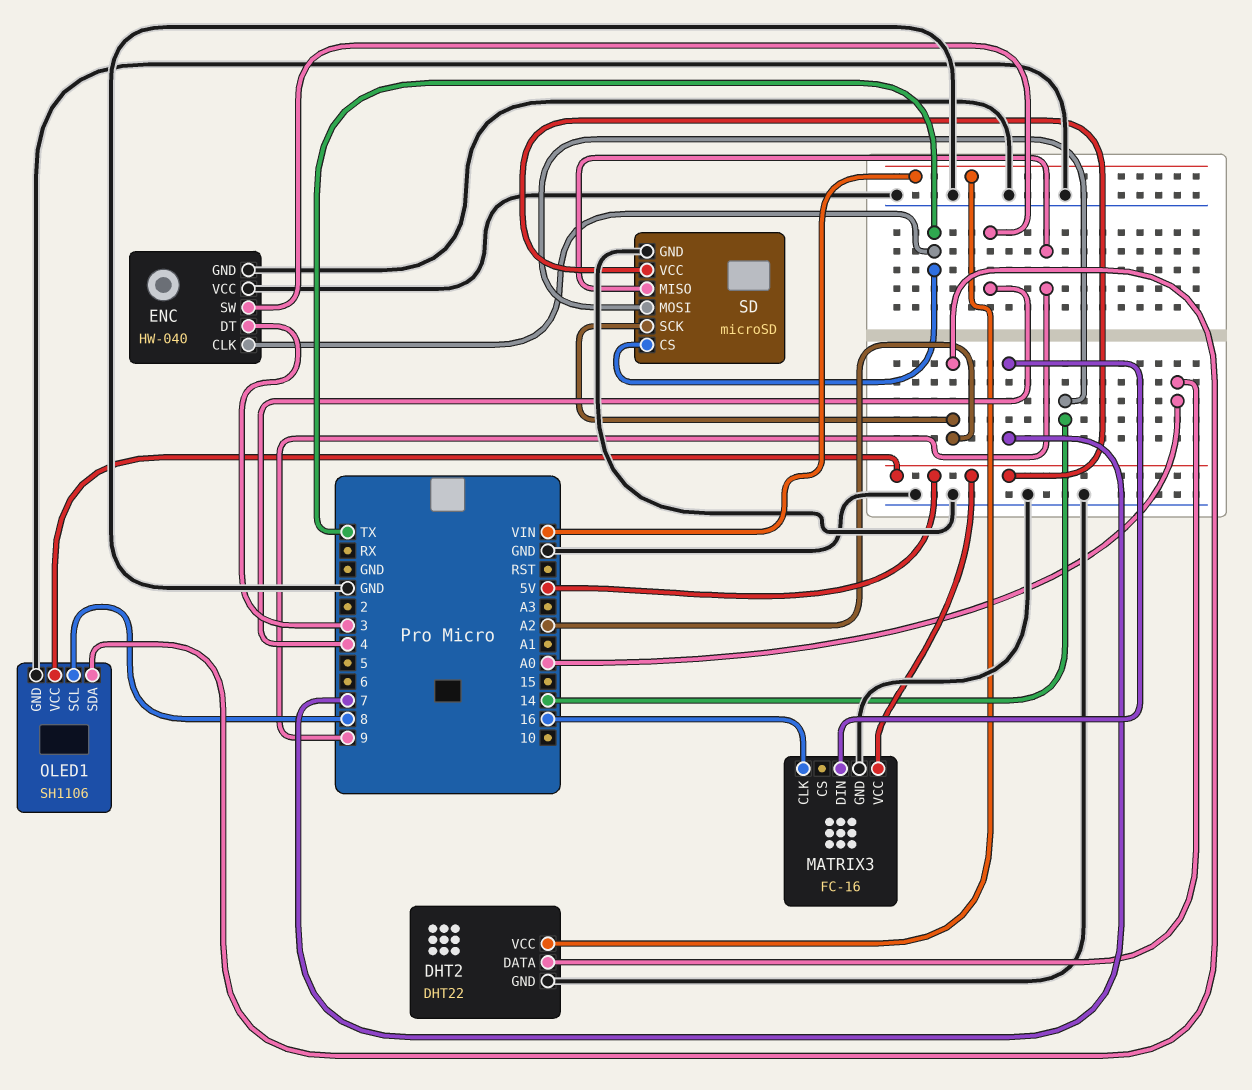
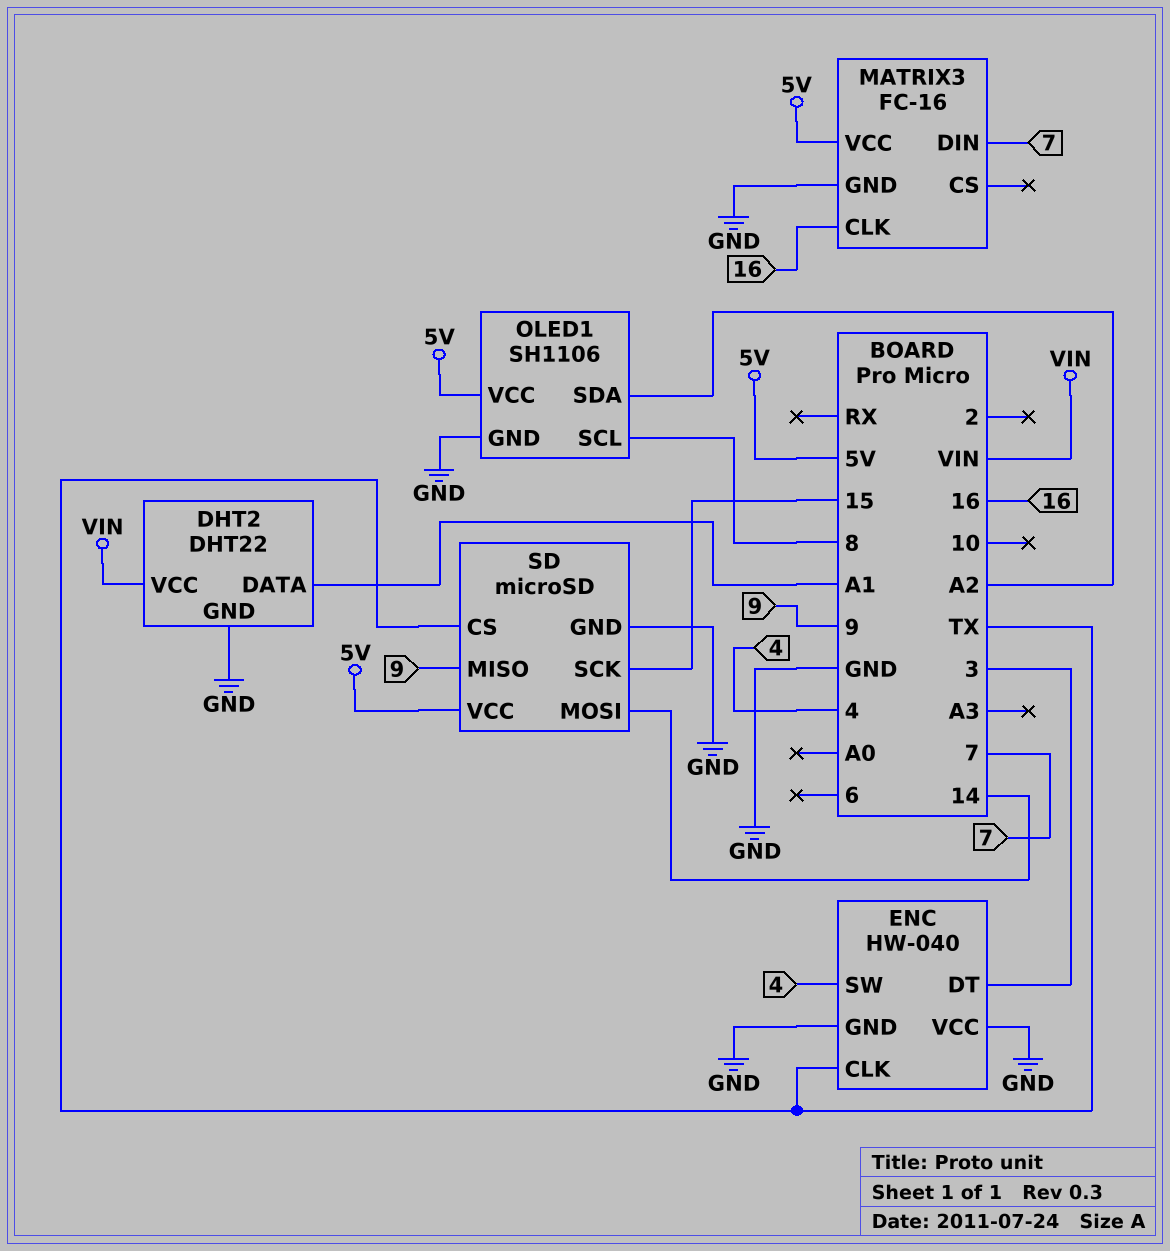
DHT2 pin DATA: A0 -> A1
SD pin SCK: A2 -> 15

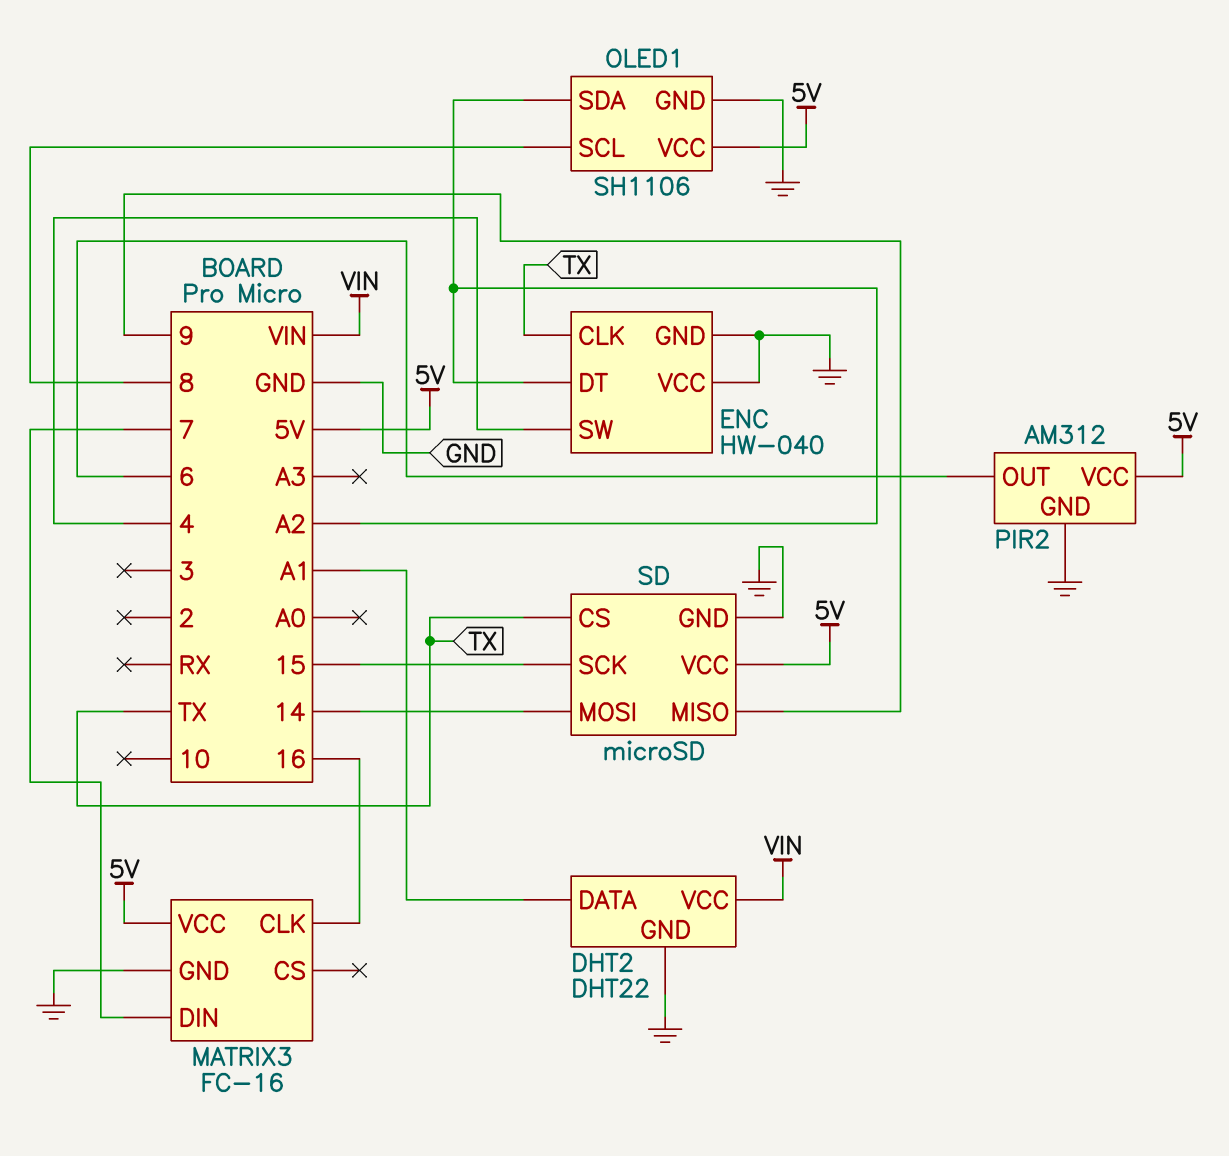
ENC pin DT: 3 -> A2
PIR2: none -> AM312
PIR2 pin GND: none -> GND
PIR2 pin OUT: none -> 6
PIR2 pin VCC: none -> 5V

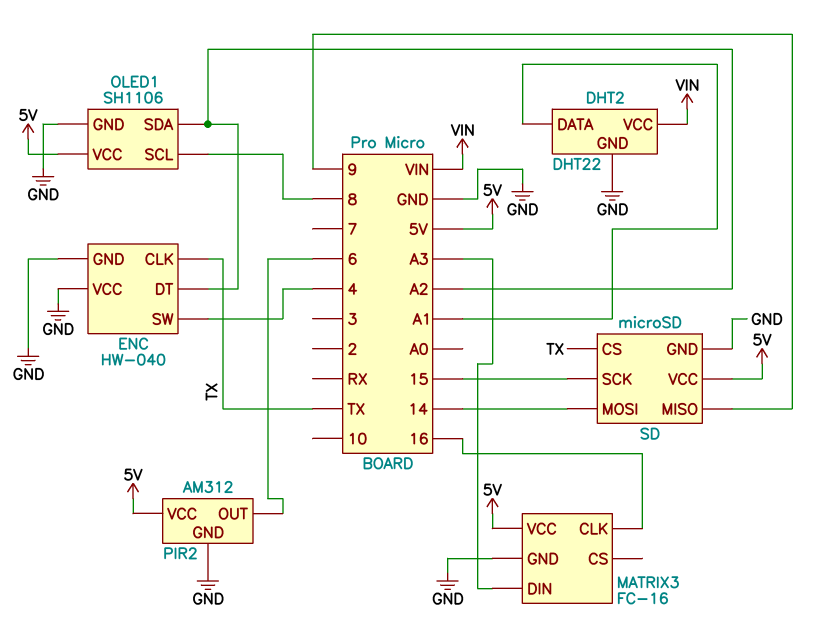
MATRIX3 pin DIN: 7 -> A3

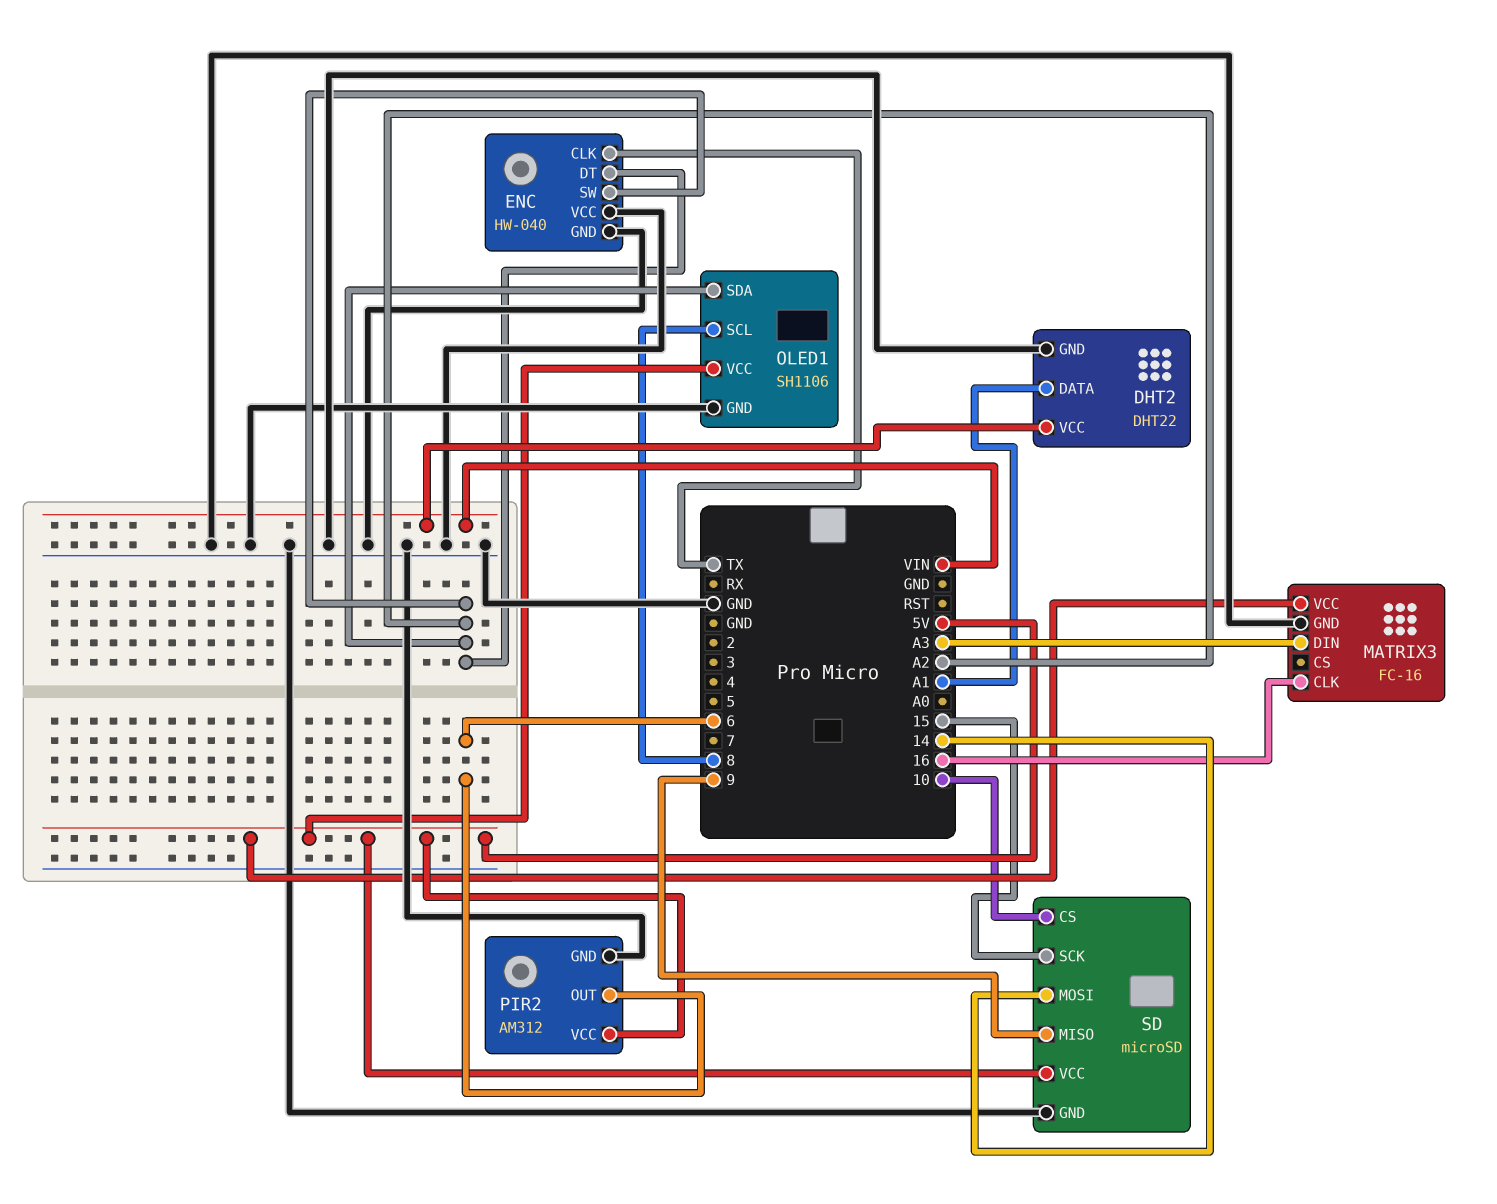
ENC pin SW: 4 -> A2
SD pin CS: TX -> 10

